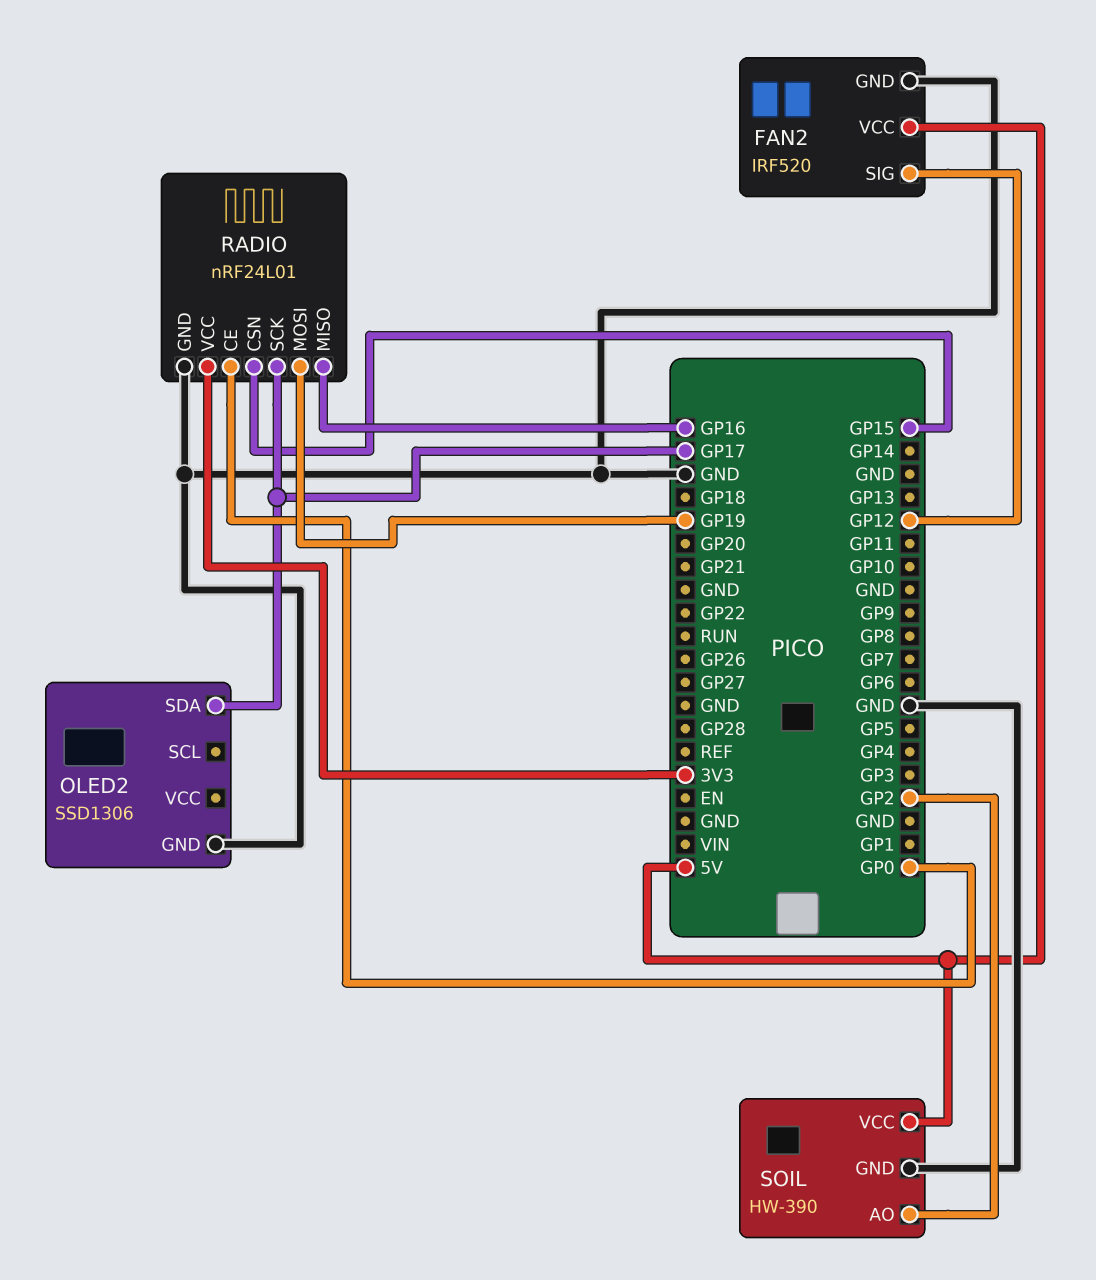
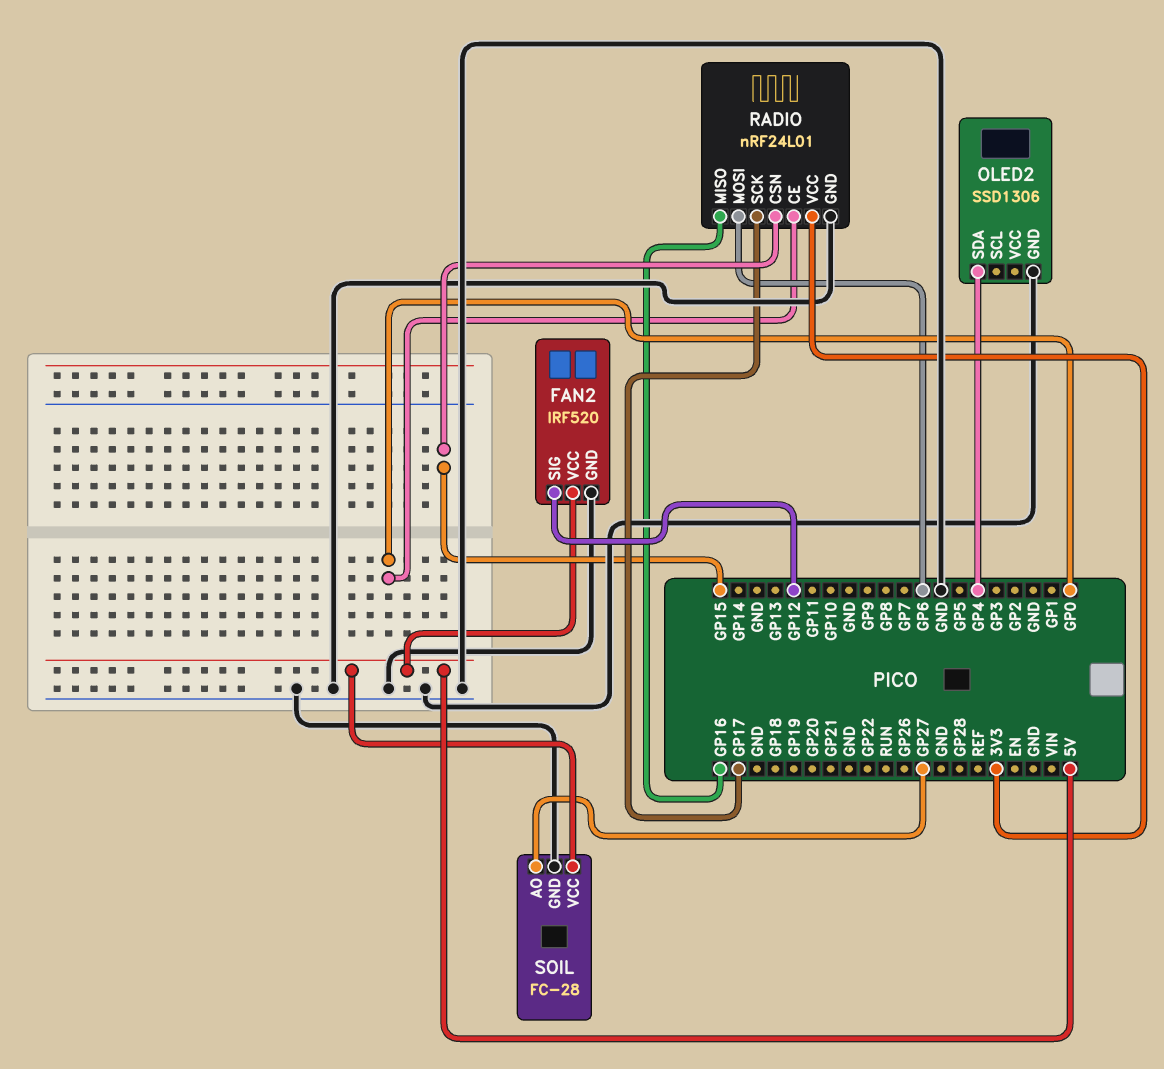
OLED2 pin SDA: GP17 -> GP4
RADIO pin MOSI: GP19 -> GP6
SOIL: HW-390 -> FC-28
SOIL pin AO: GP2 -> GP27

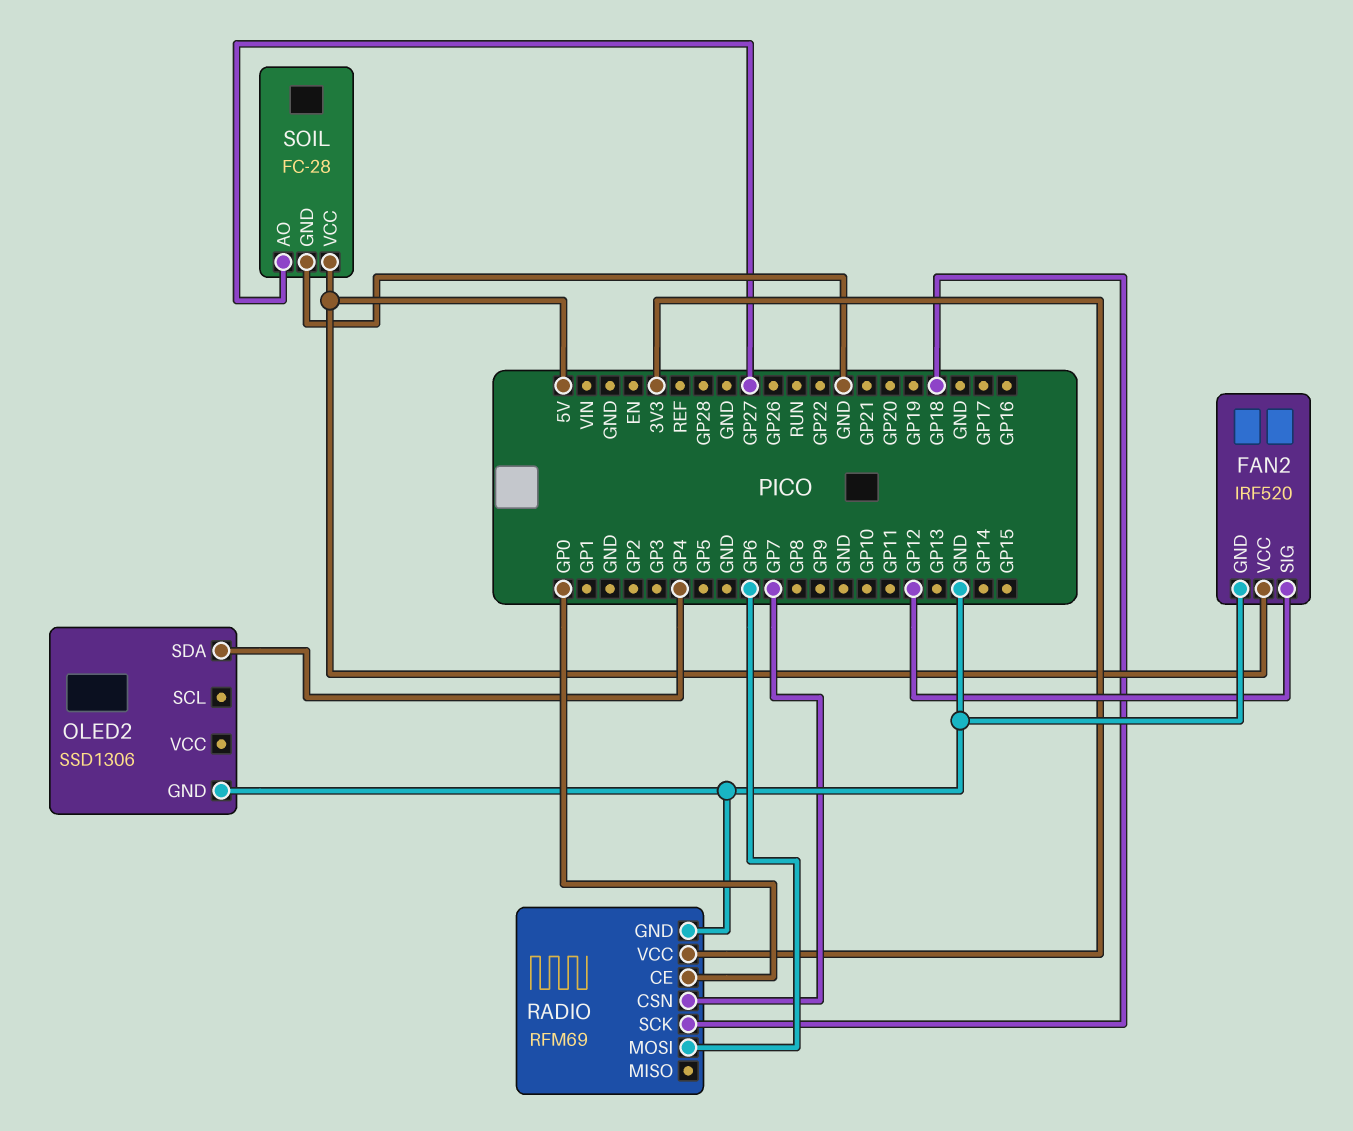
RADIO: nRF24L01 -> RFM69
RADIO pin CSN: GP15 -> GP7
RADIO pin MISO: GP16 -> none
RADIO pin SCK: GP17 -> GP18

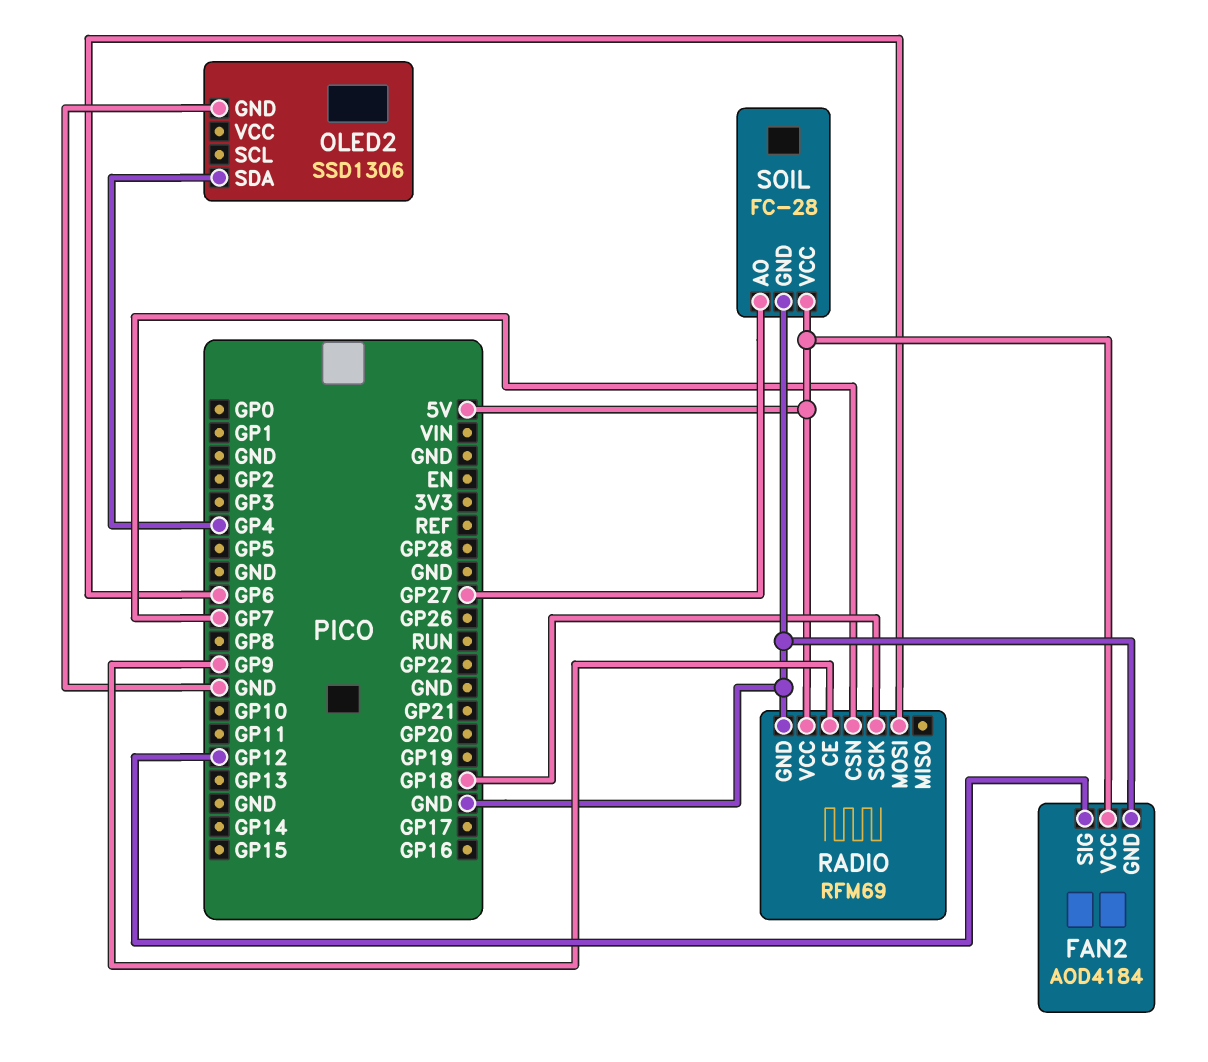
FAN2: IRF520 -> AOD4184
RADIO pin CE: GP0 -> GP9
RADIO pin VCC: 3V3 -> 5V

